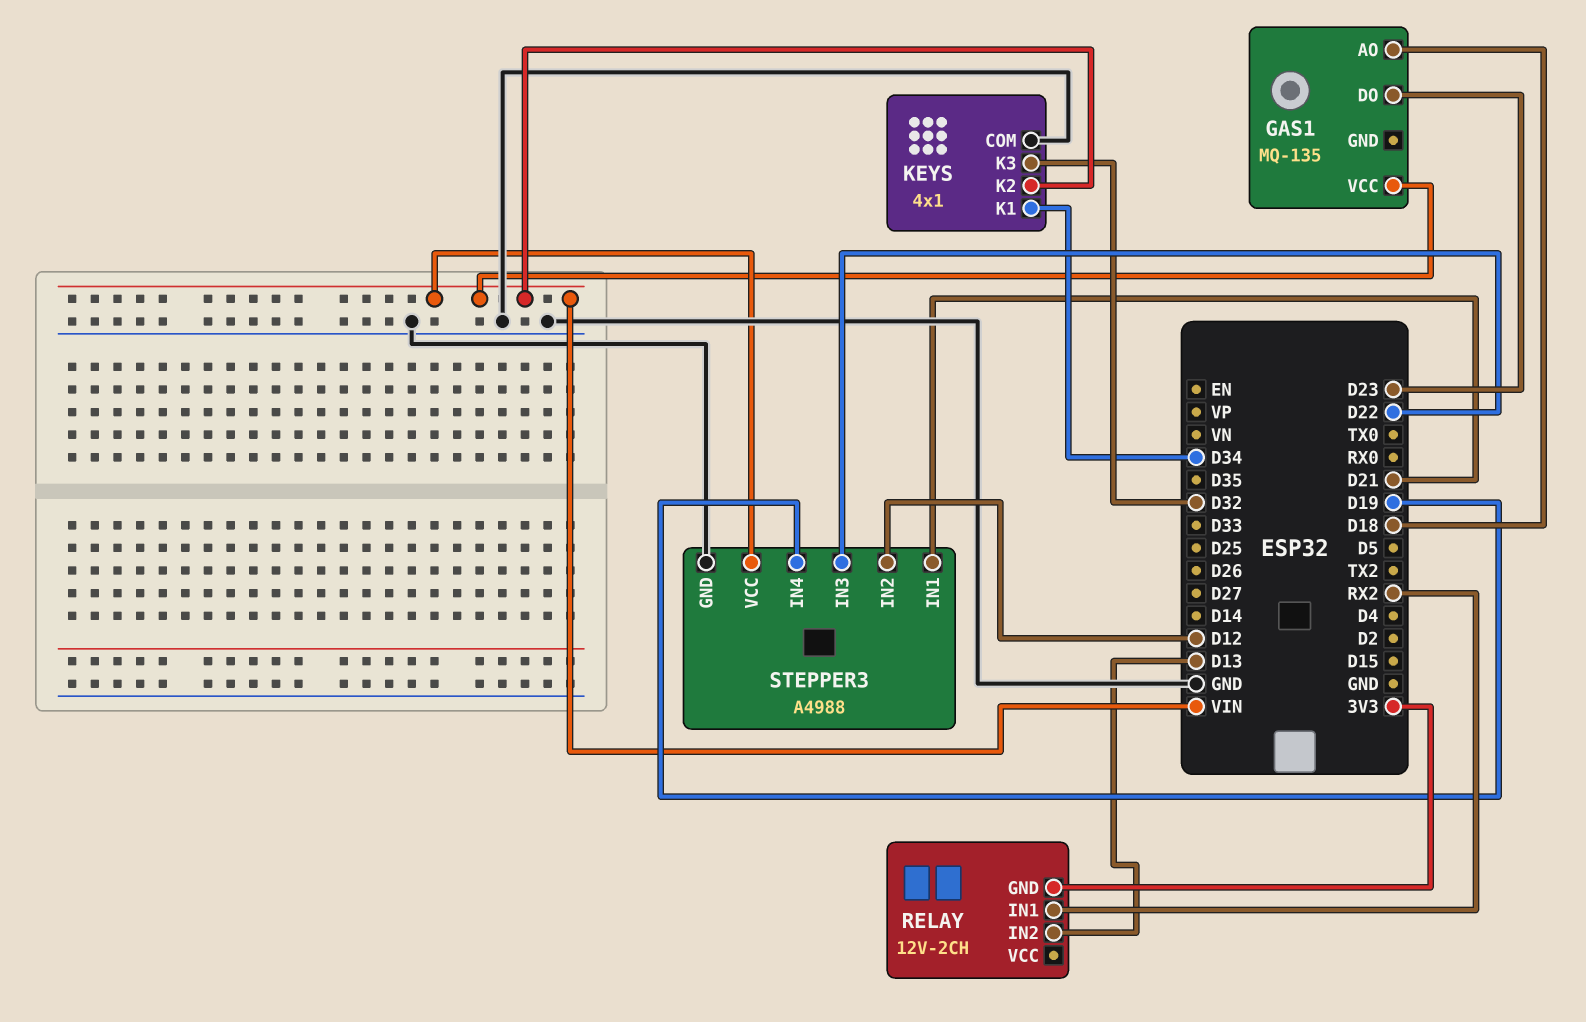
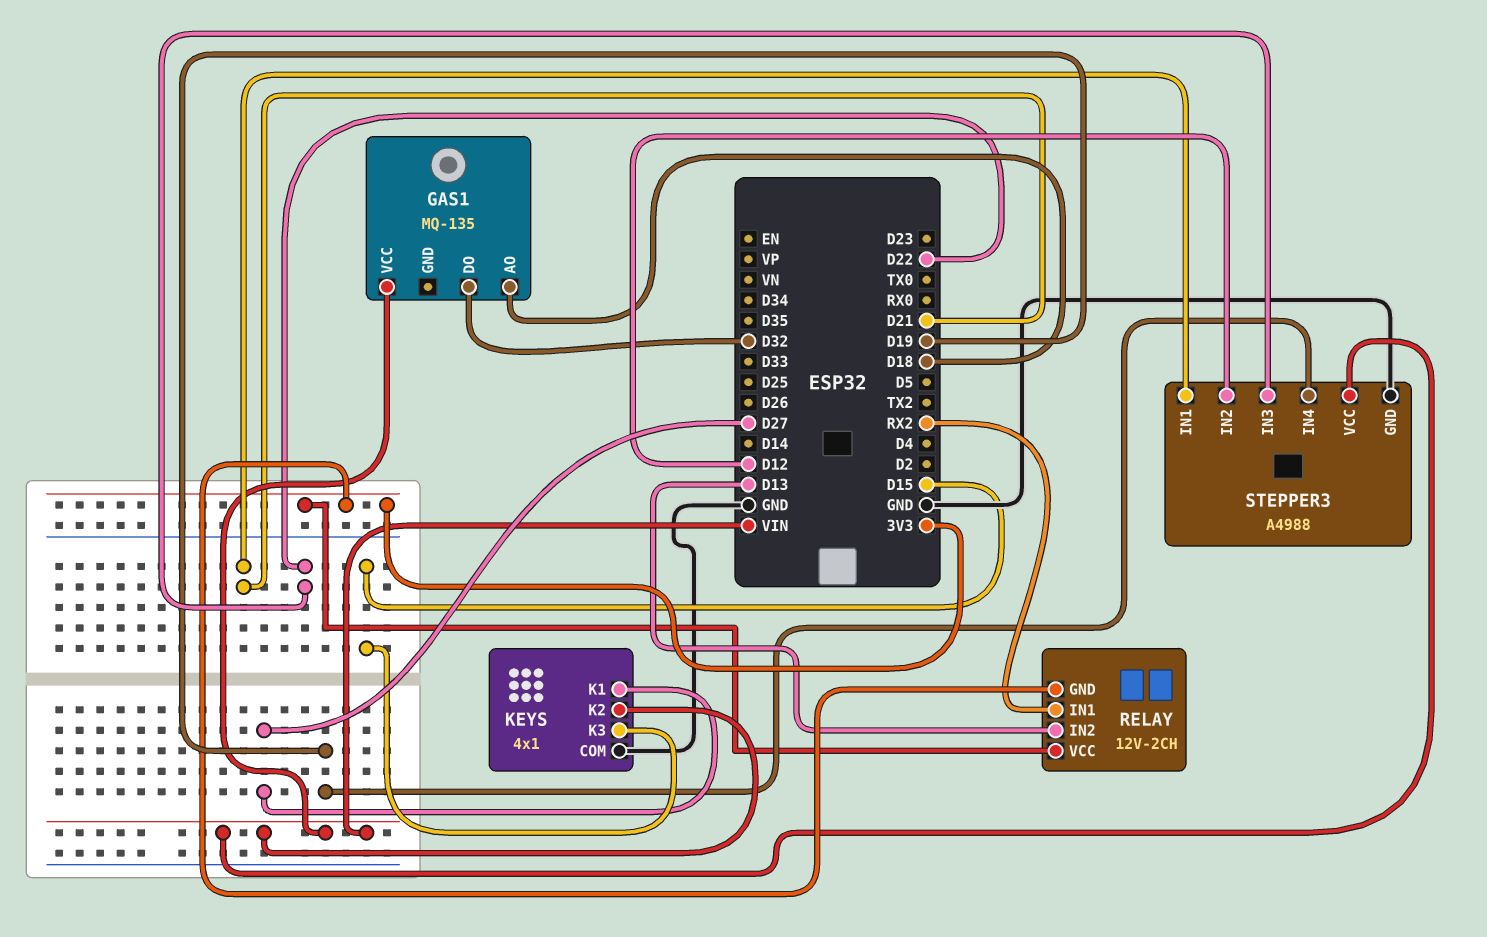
GAS1 pin DO: D23 -> D32
KEYS pin K1: D34 -> D27
KEYS pin K3: D32 -> D15
RELAY pin VCC: none -> 3V3

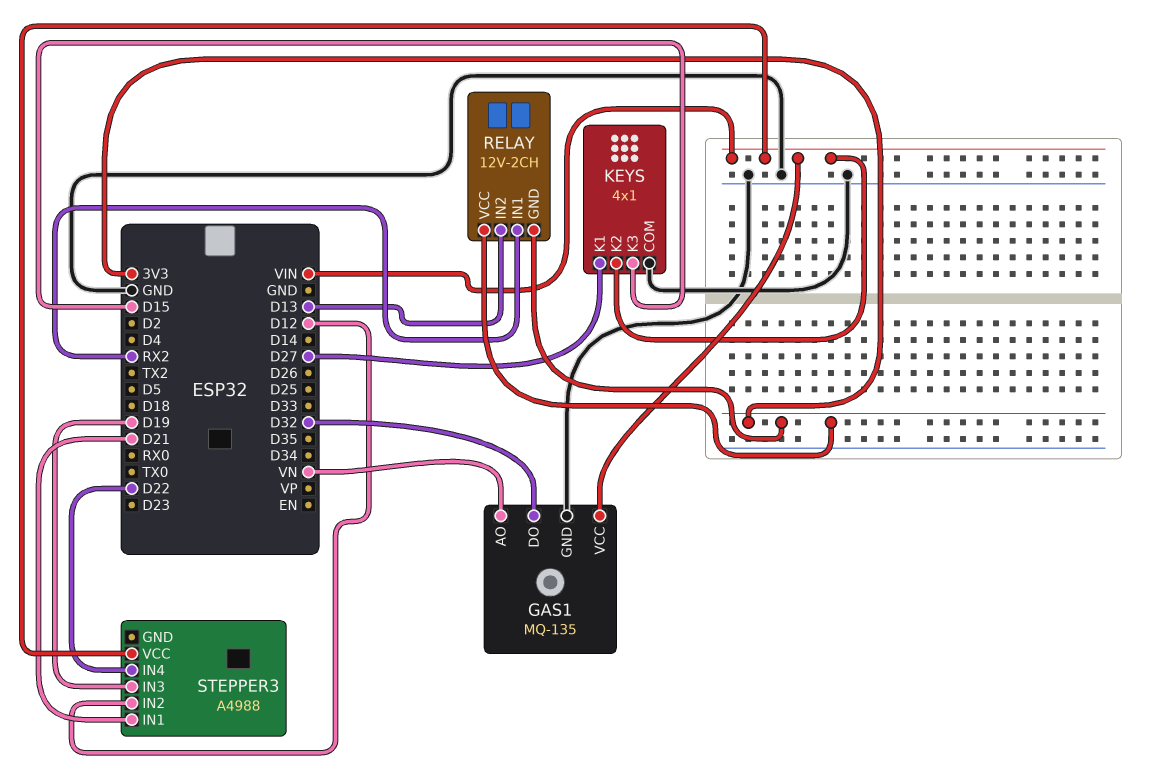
GAS1 pin AO: D18 -> VN
GAS1 pin GND: none -> GND
STEPPER3 pin GND: GND -> none
STEPPER3 pin IN3: D22 -> D19
STEPPER3 pin IN4: D19 -> D22

